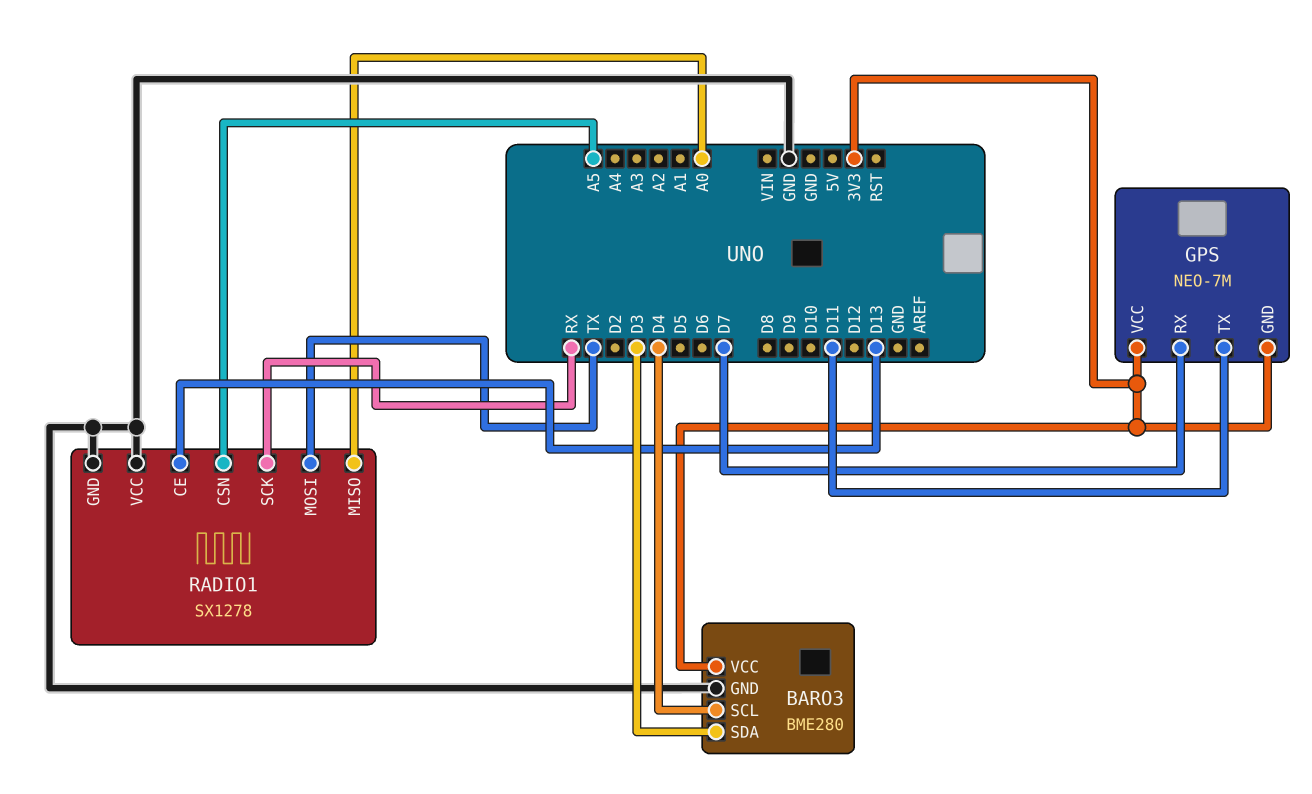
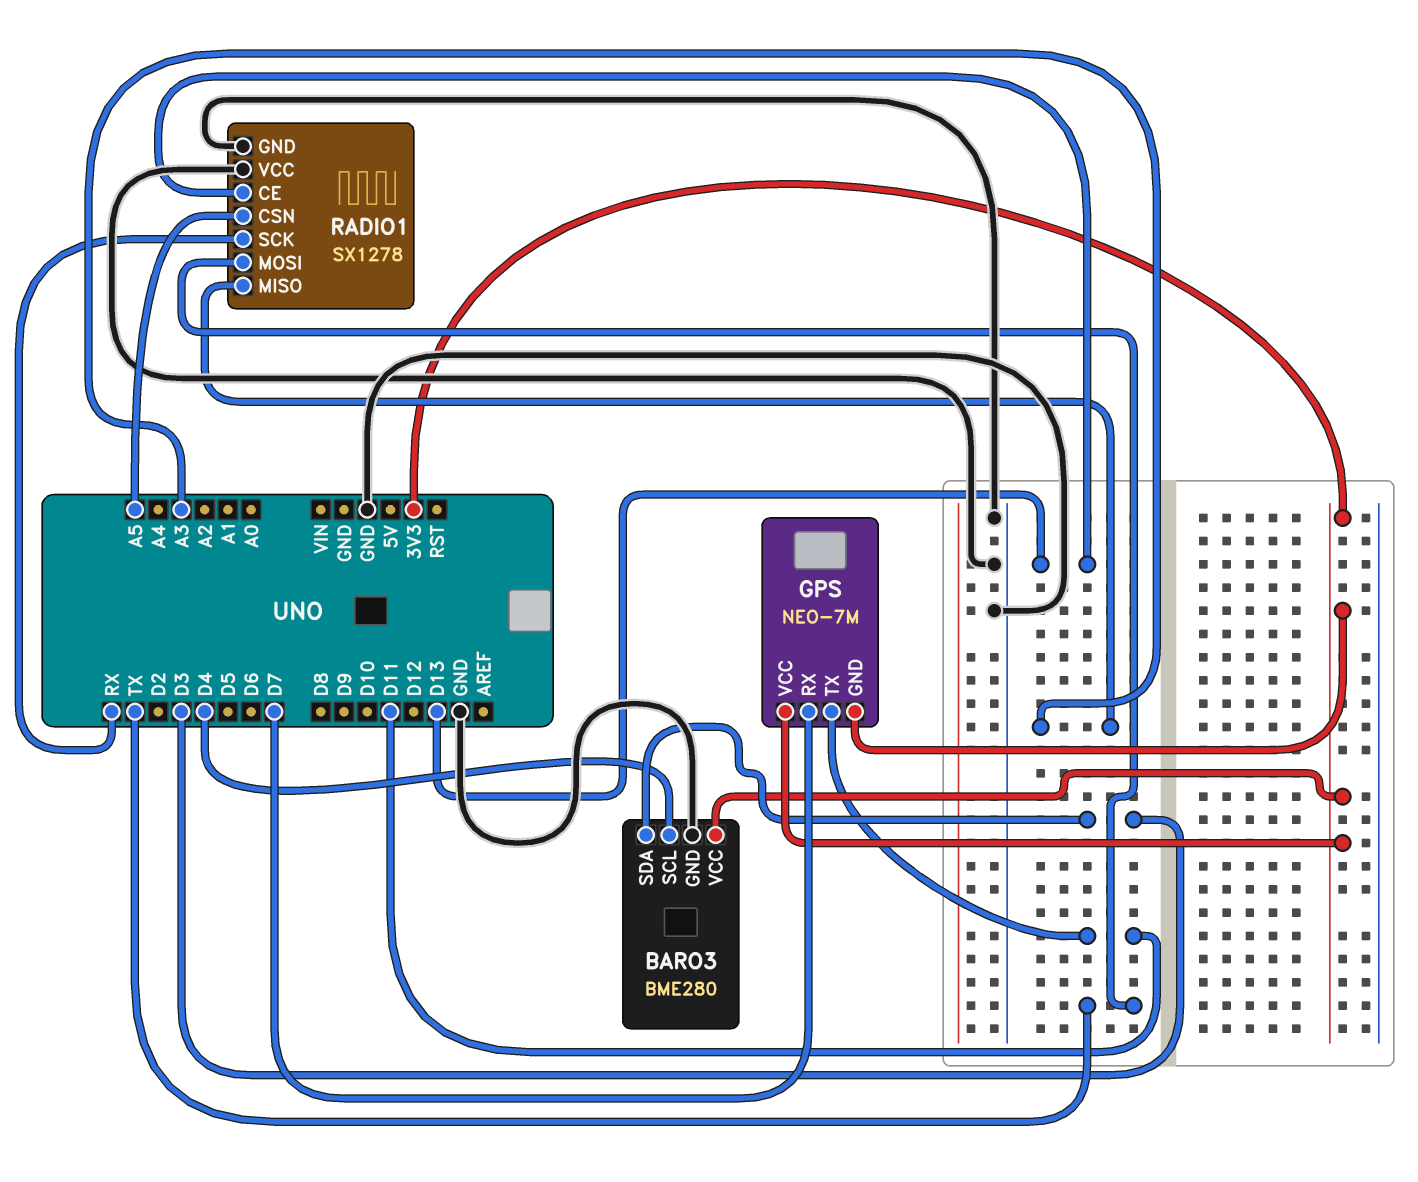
RADIO1 pin MISO: A0 -> A3

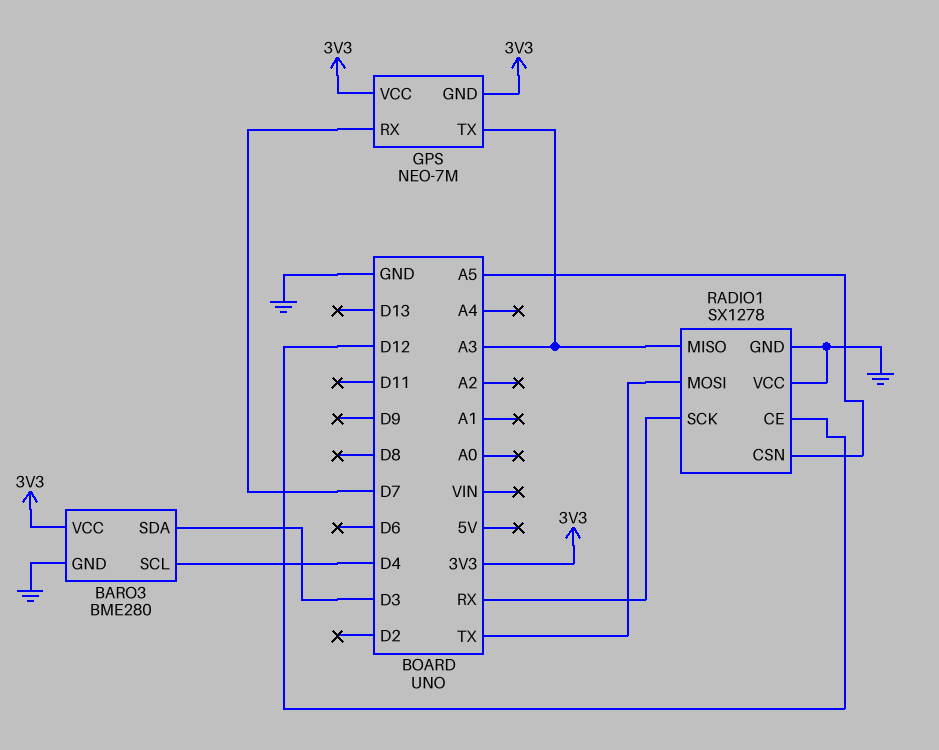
GPS pin TX: D11 -> A3
RADIO1 pin CE: D13 -> D12

